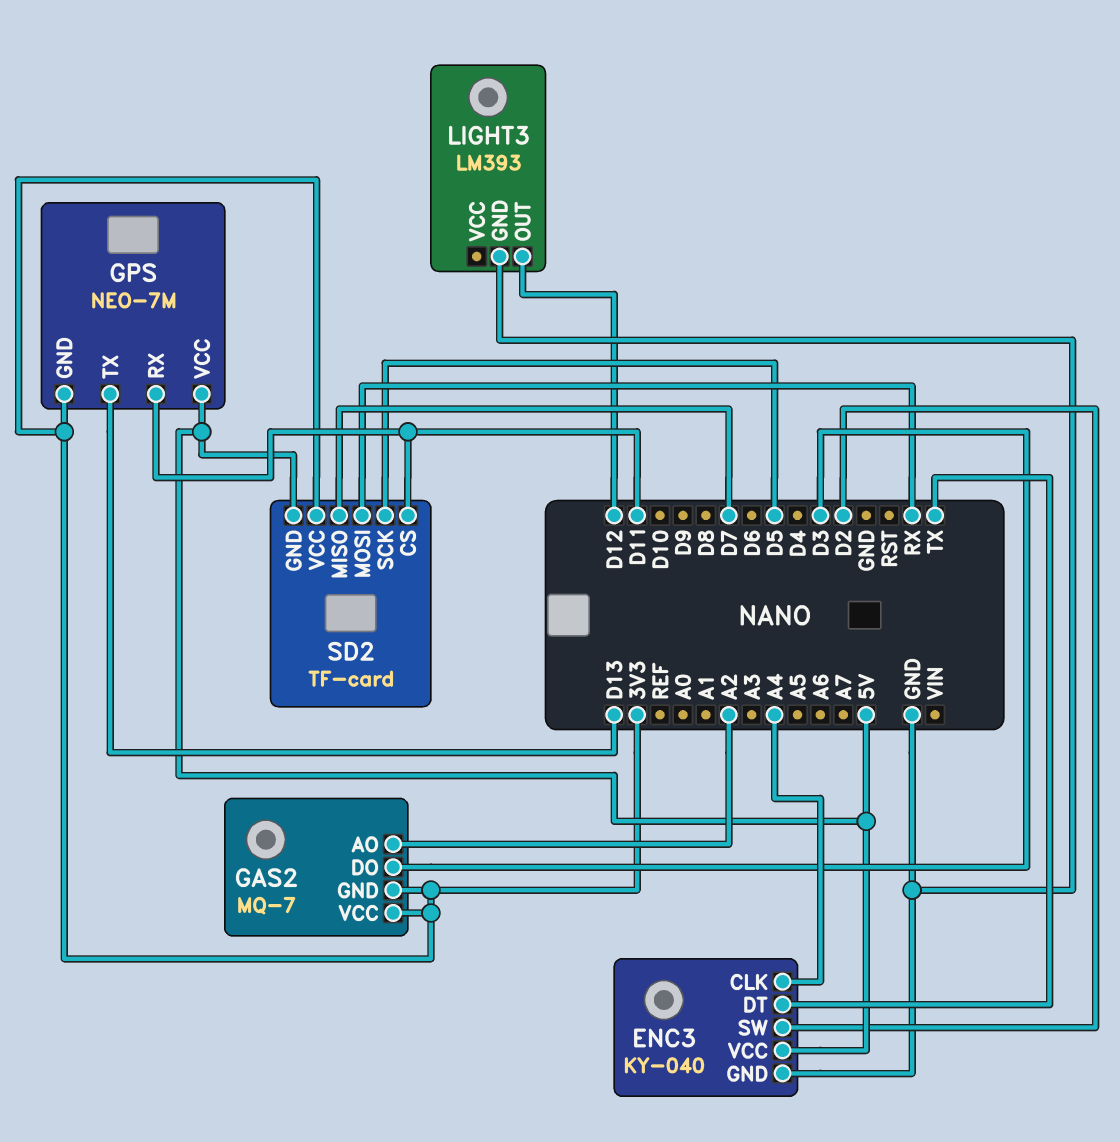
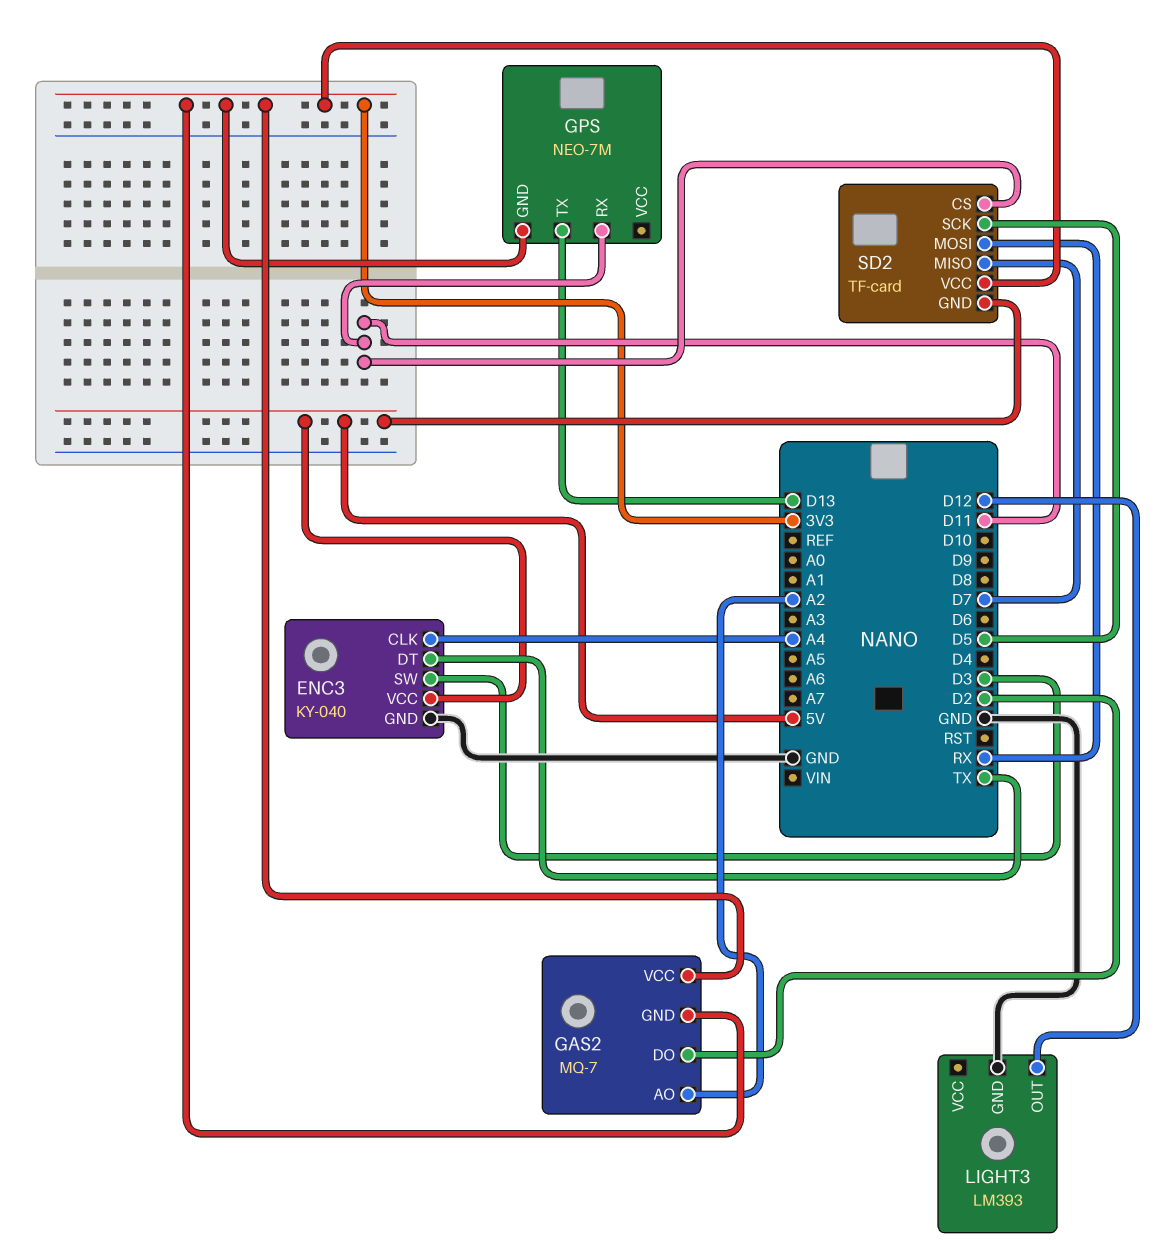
ENC3 pin SW: D2 -> D3
GAS2 pin DO: D3 -> D2
GPS pin VCC: 5V -> none

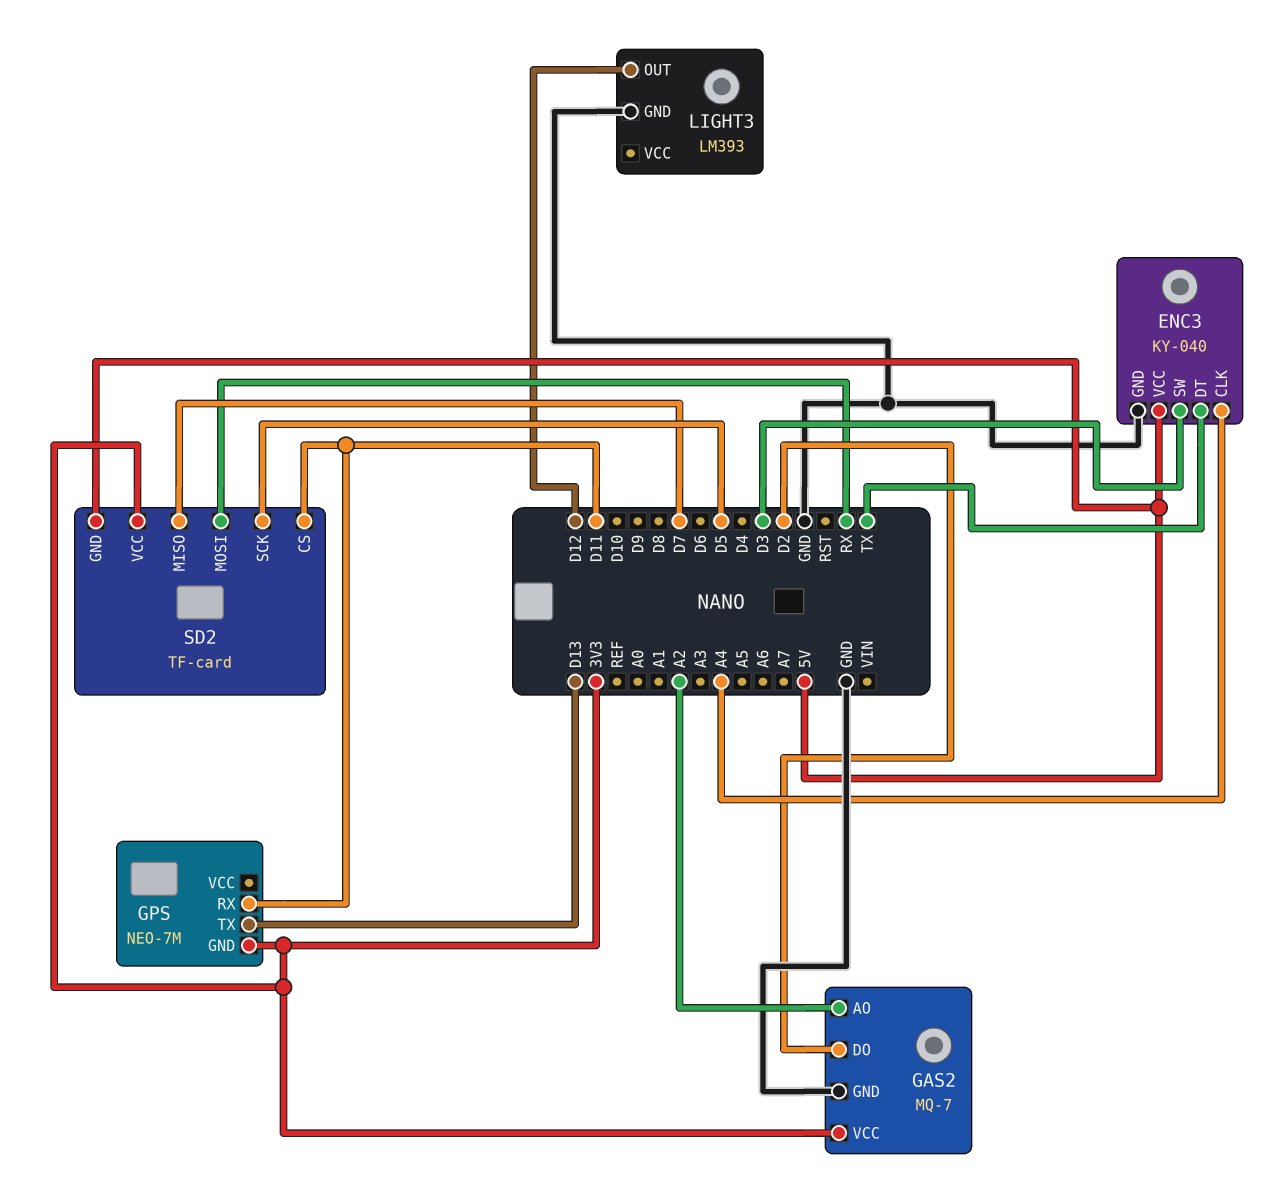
GAS2 pin GND: 3V3 -> GND

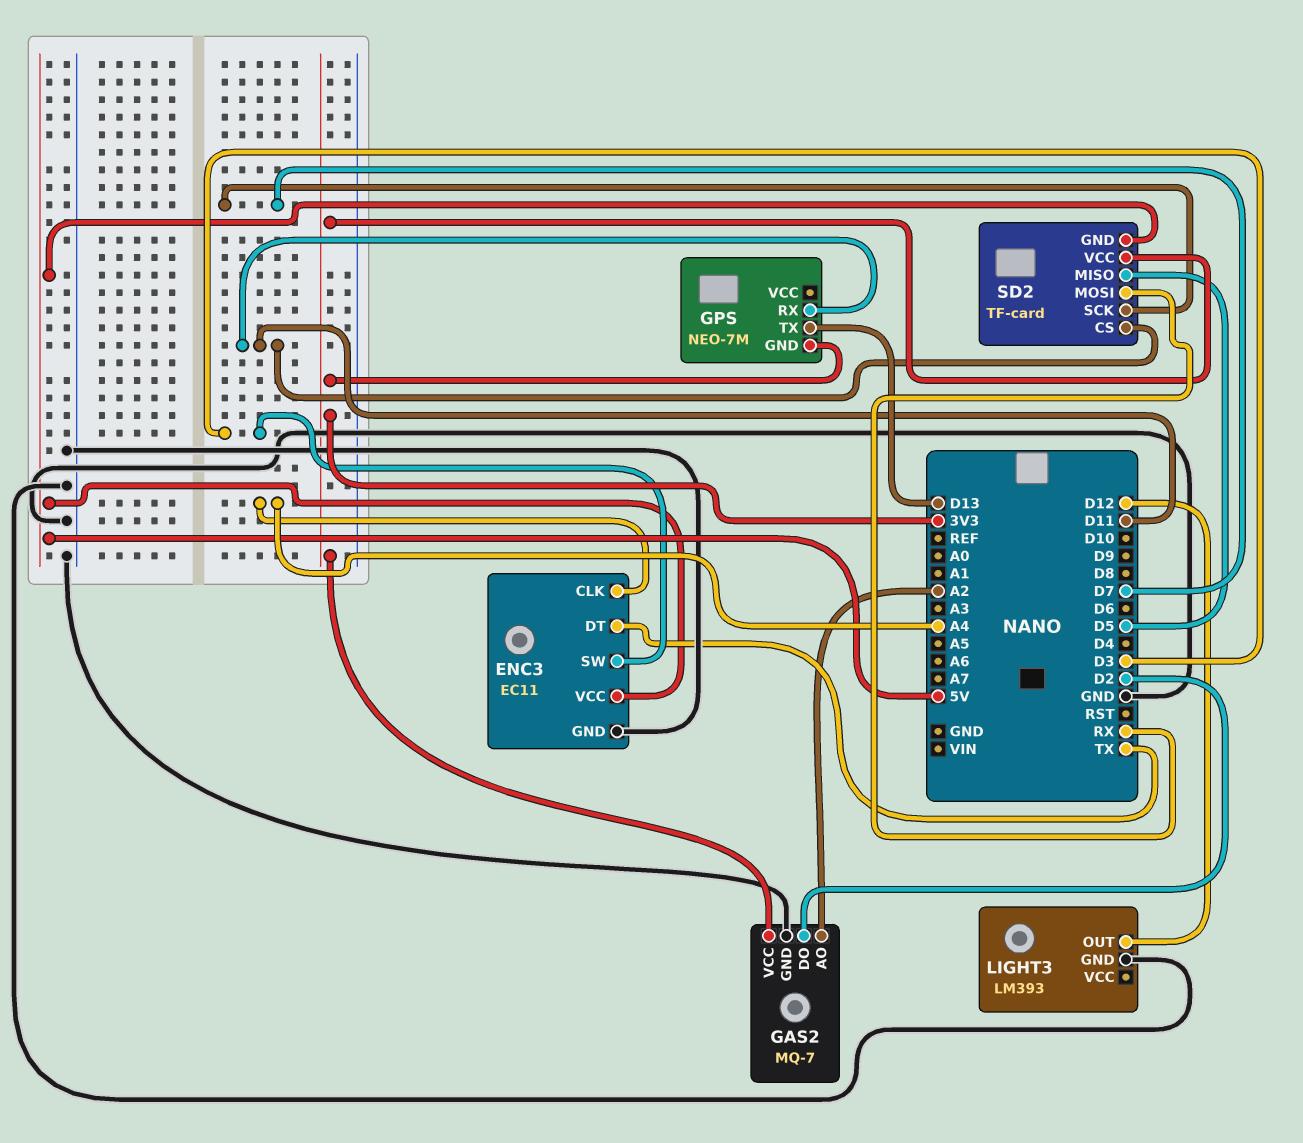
ENC3: KY-040 -> EC11
SD2 pin MISO: D7 -> D5
SD2 pin SCK: D5 -> D7

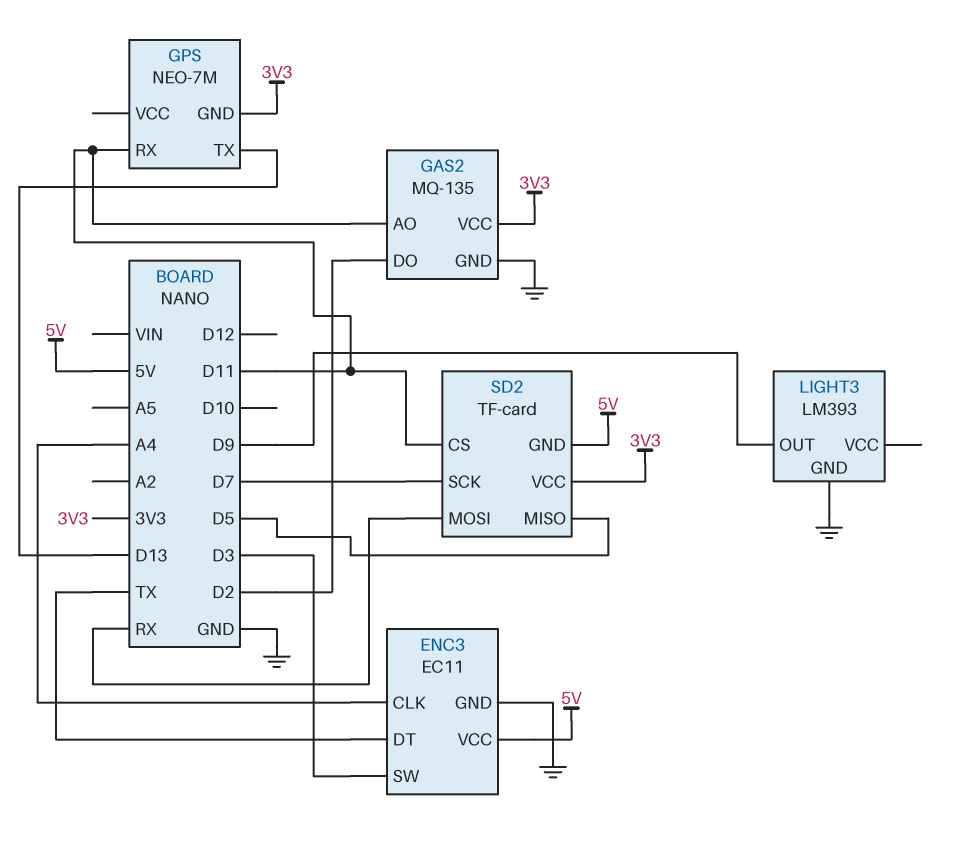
GAS2: MQ-7 -> MQ-135
GAS2 pin AO: A2 -> D11
LIGHT3 pin OUT: D12 -> D9

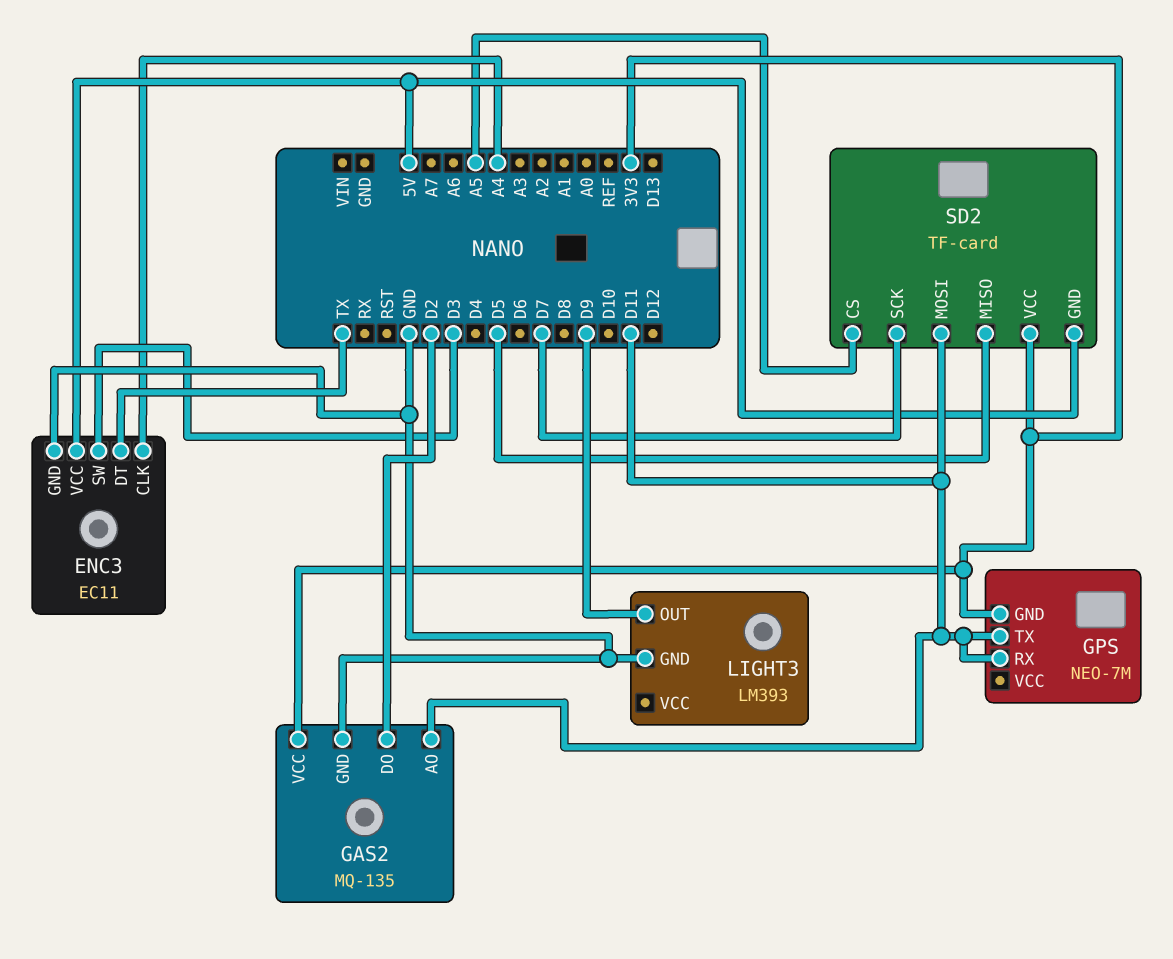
GPS pin TX: D13 -> D11
SD2 pin CS: D11 -> A5
SD2 pin MOSI: RX -> D11

